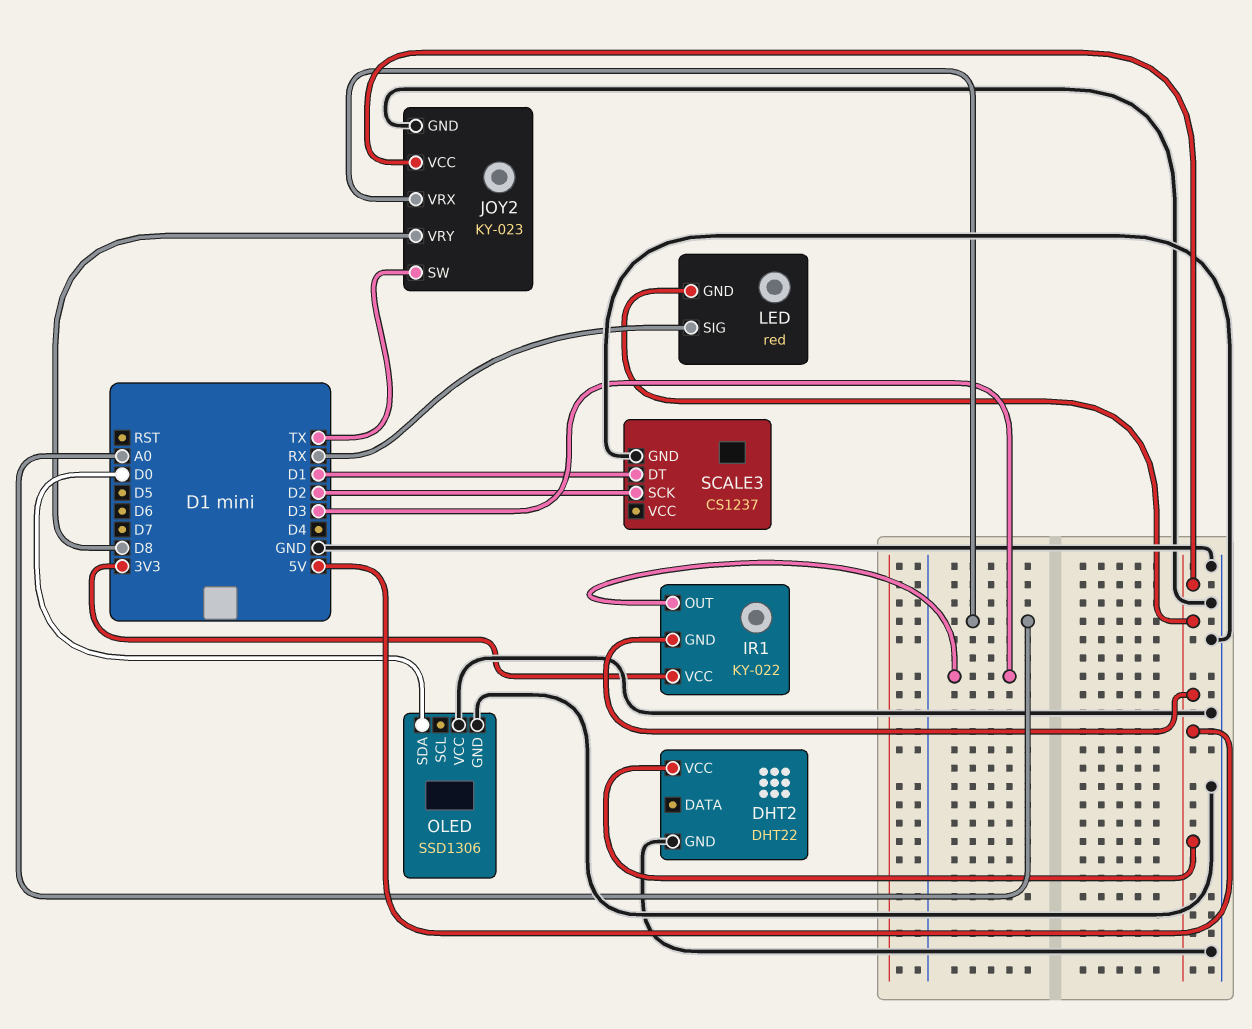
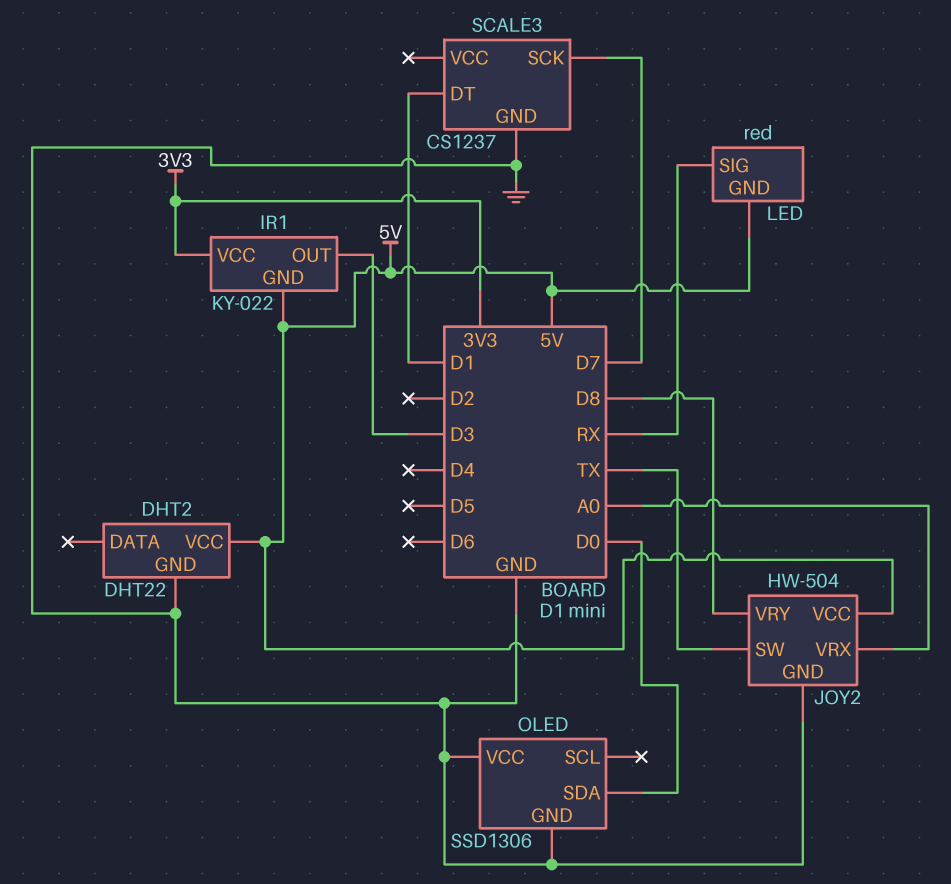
JOY2: KY-023 -> HW-504
SCALE3 pin SCK: D2 -> D7

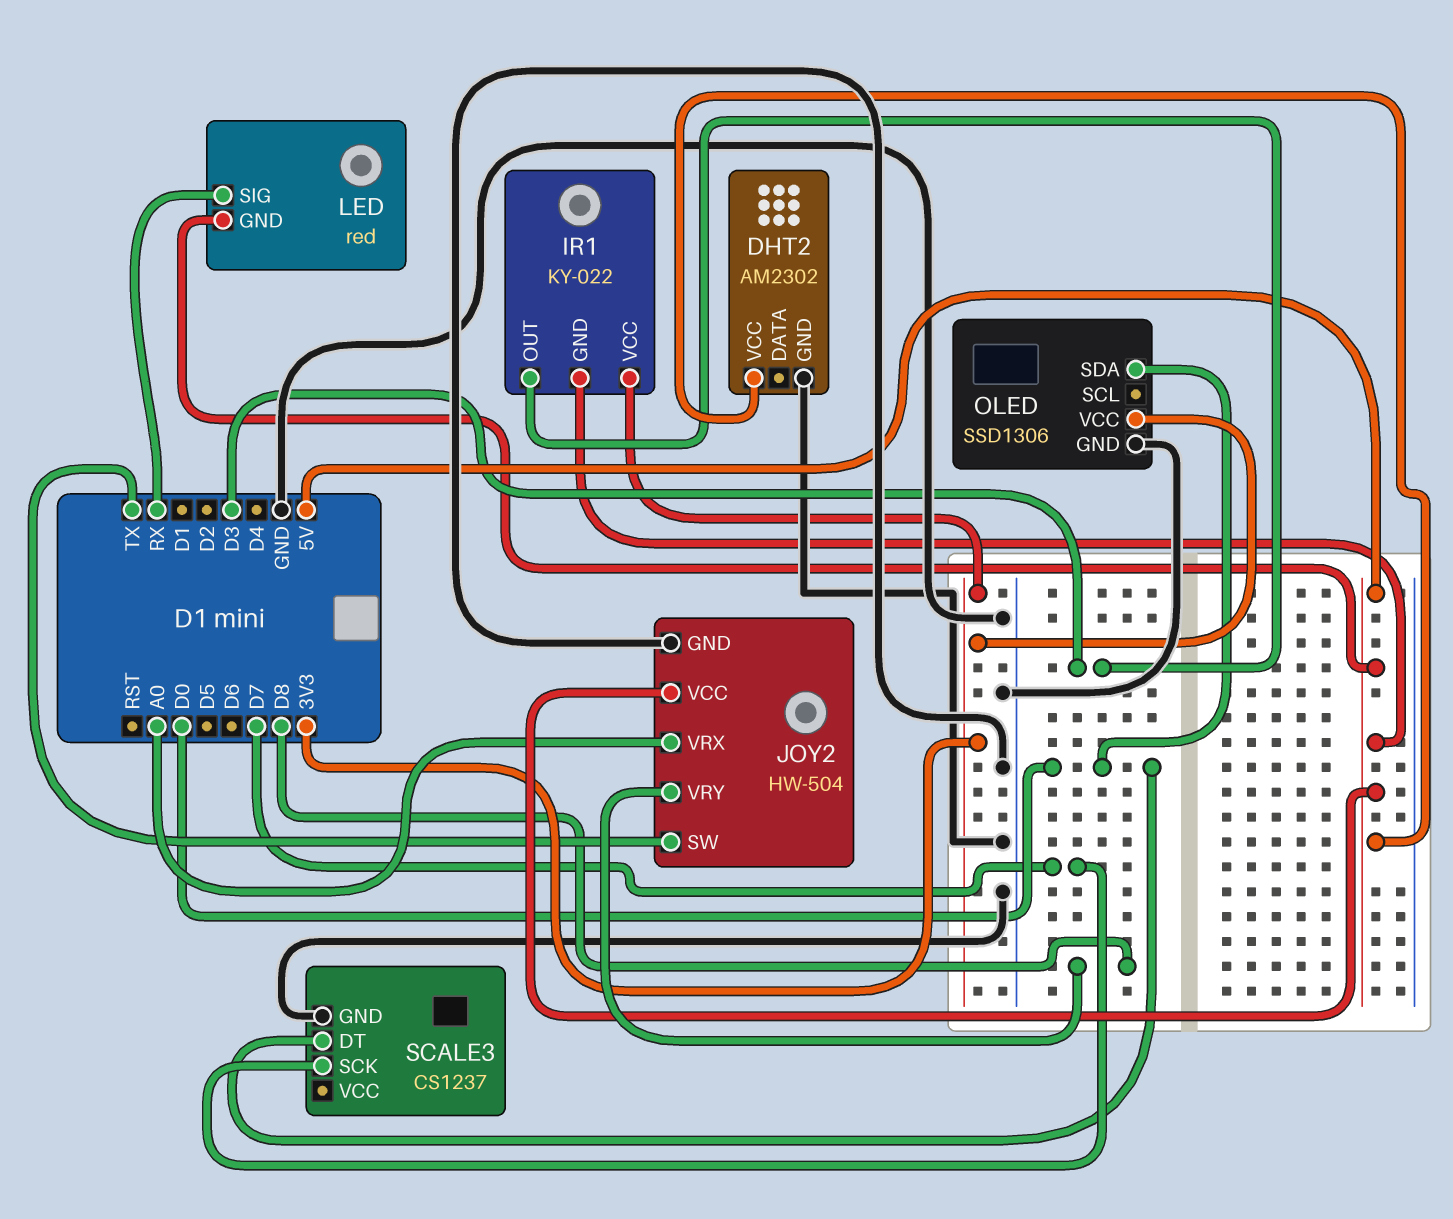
DHT2: DHT22 -> AM2302
OLED pin VCC: GND -> 3V3
SCALE3 pin DT: D1 -> D0

